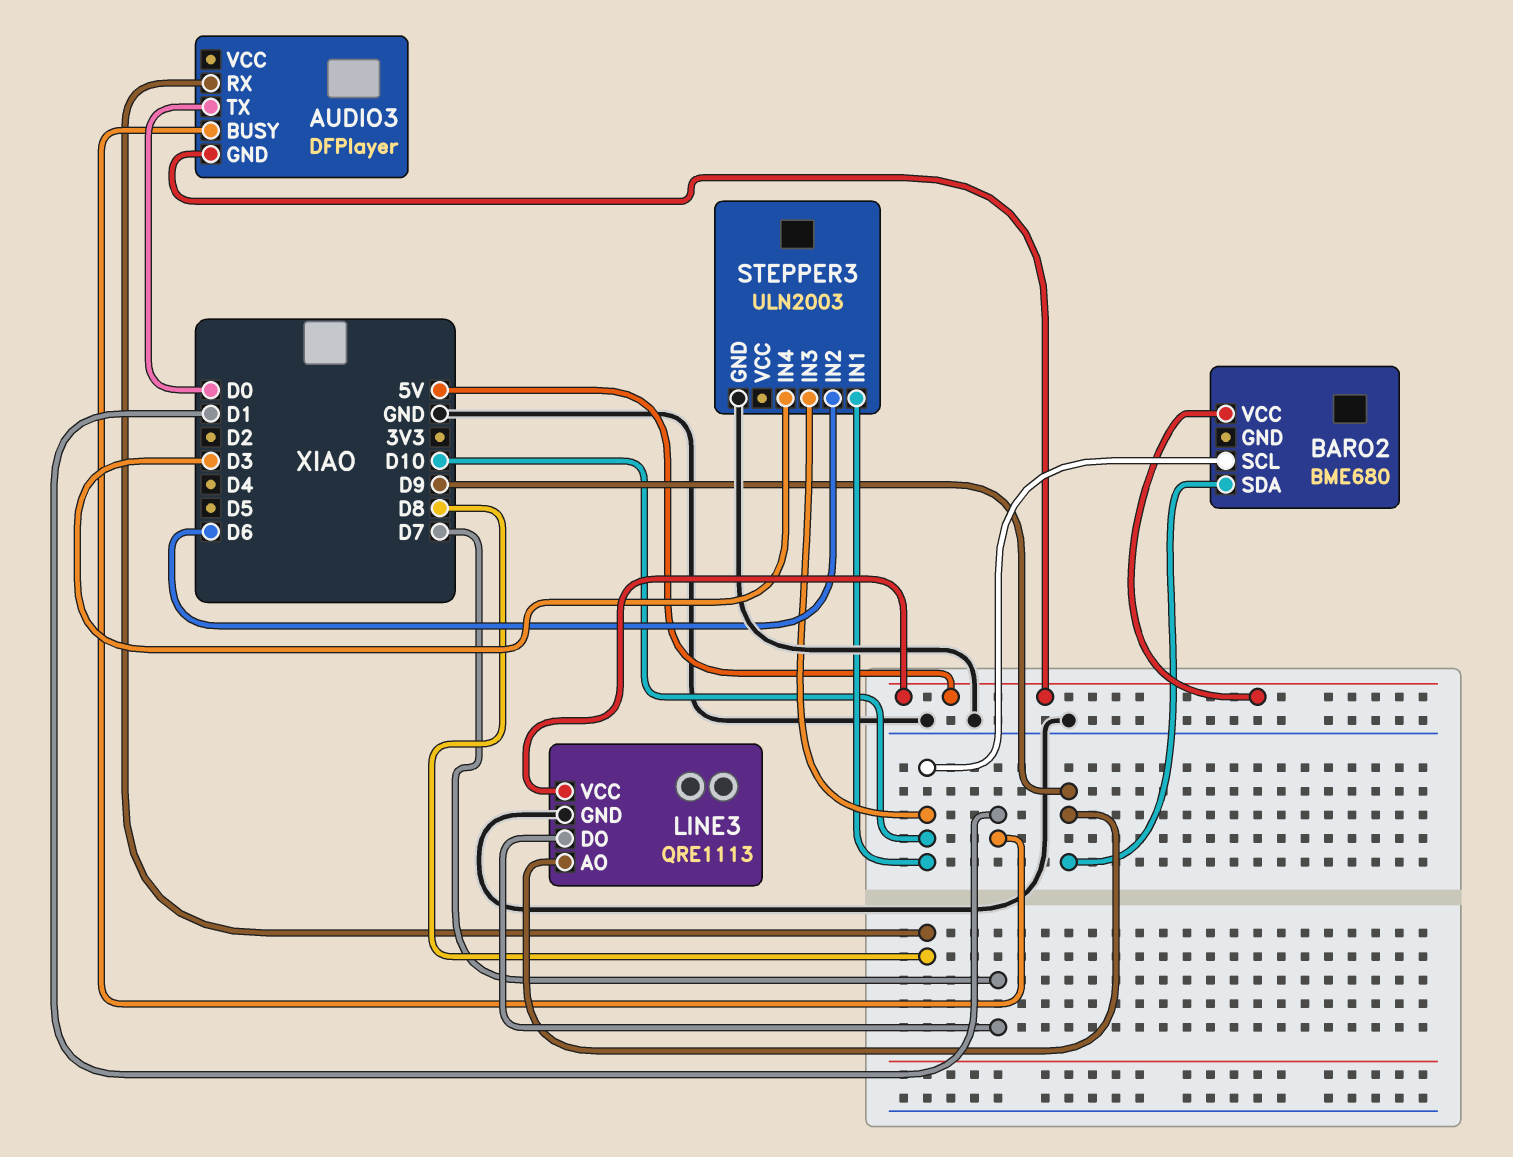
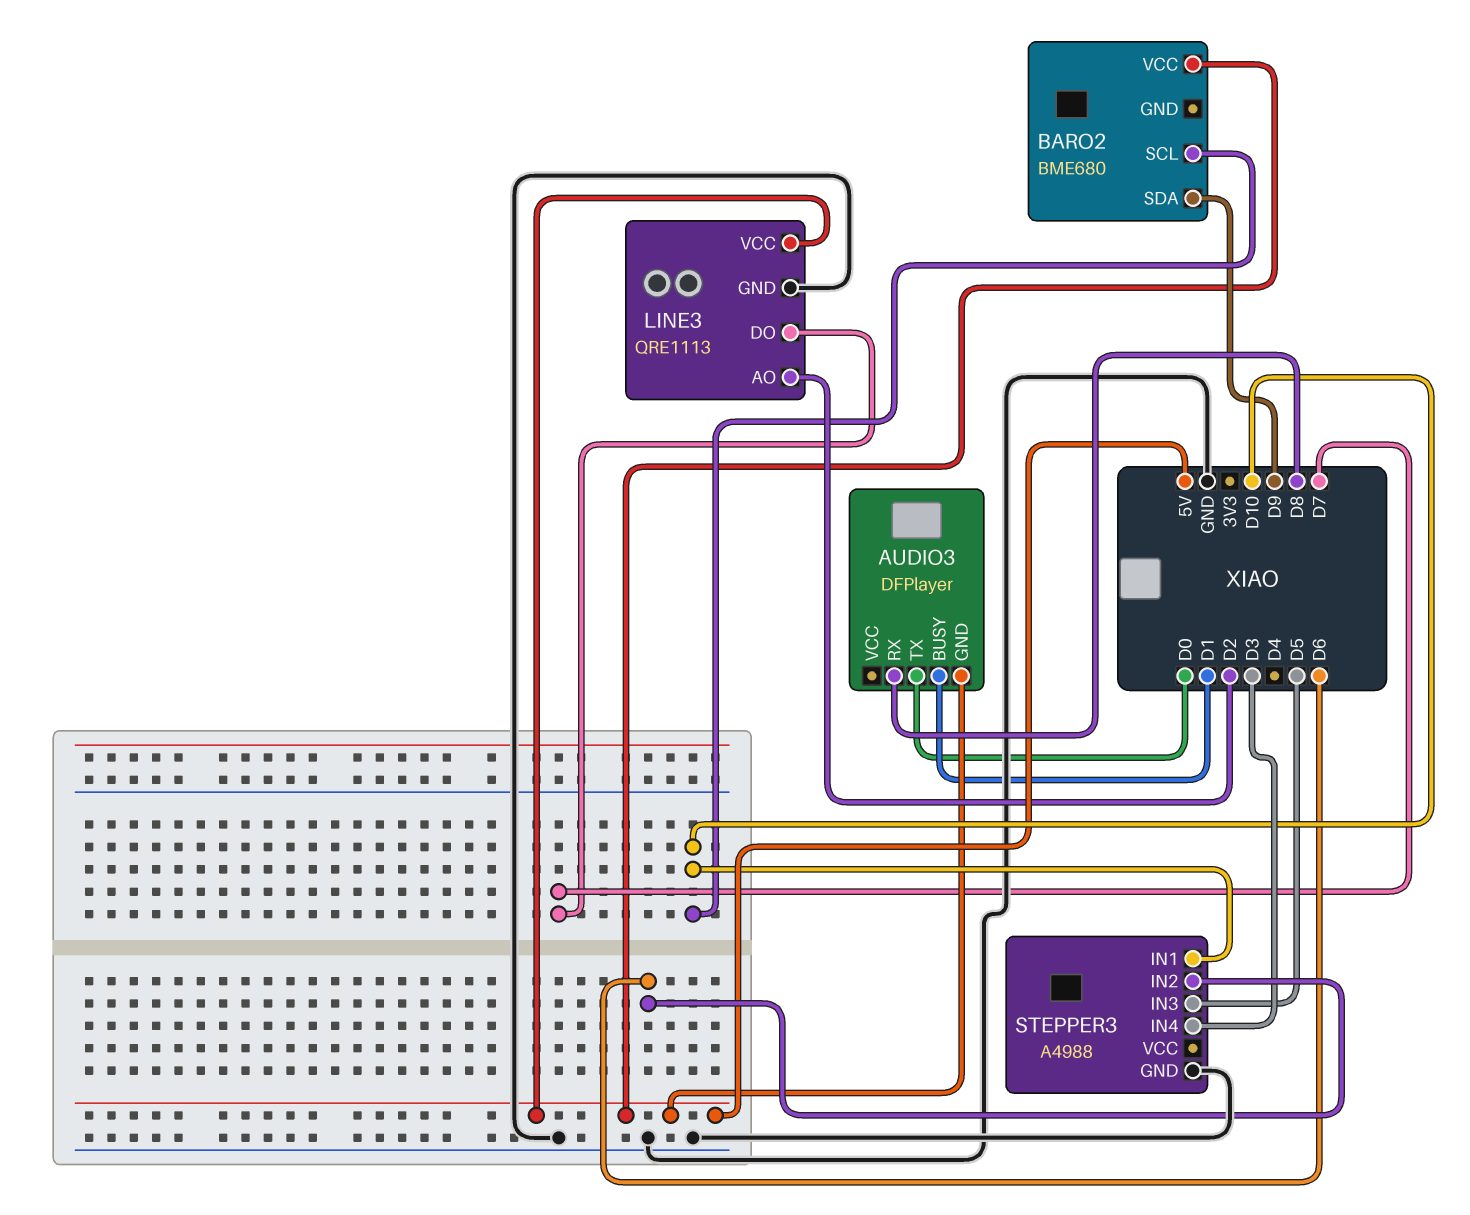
LINE3 pin AO: D9 -> D2
STEPPER3: ULN2003 -> A4988
STEPPER3 pin IN3: D10 -> D5

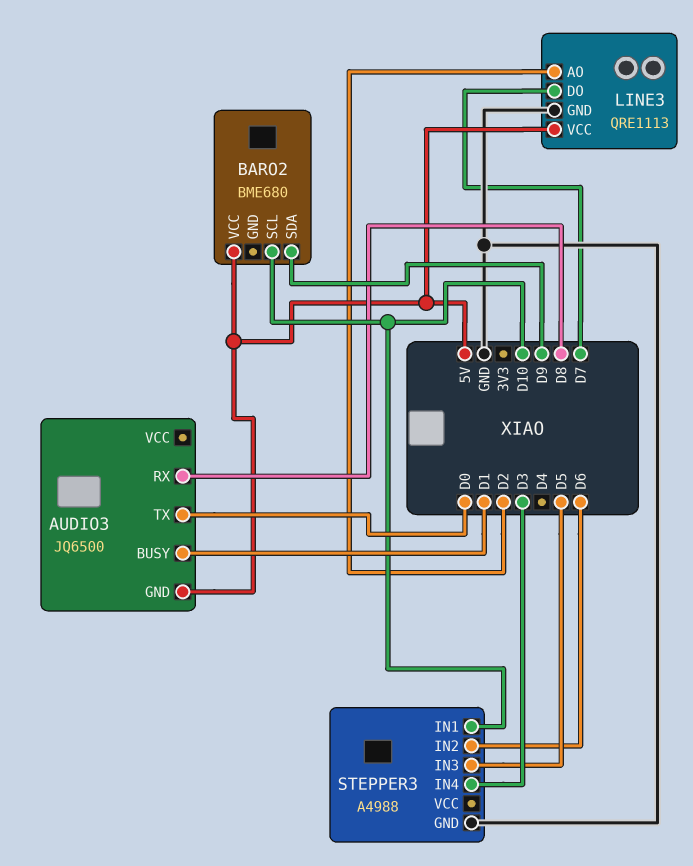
AUDIO3: DFPlayer -> JQ6500

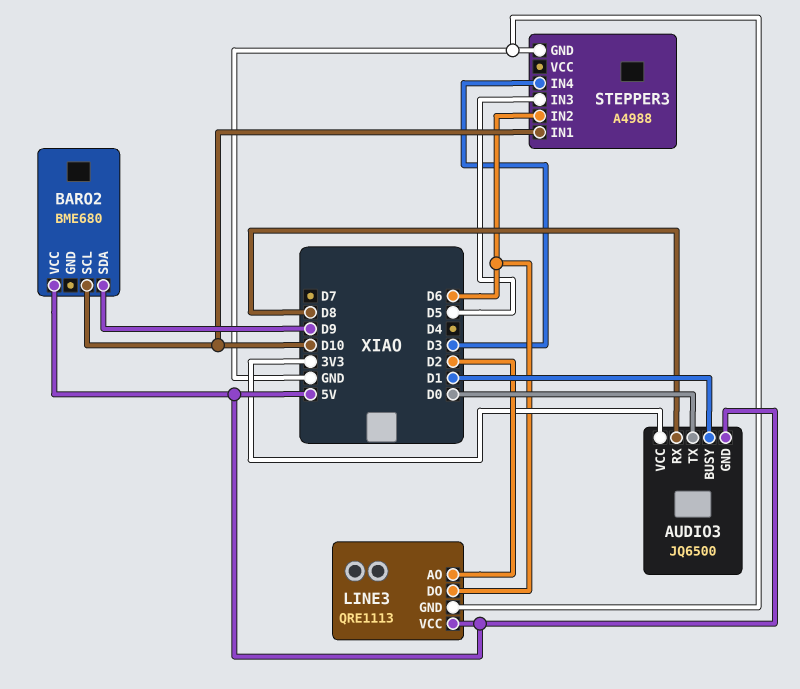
AUDIO3 pin VCC: none -> 3V3
LINE3 pin DO: D7 -> D6

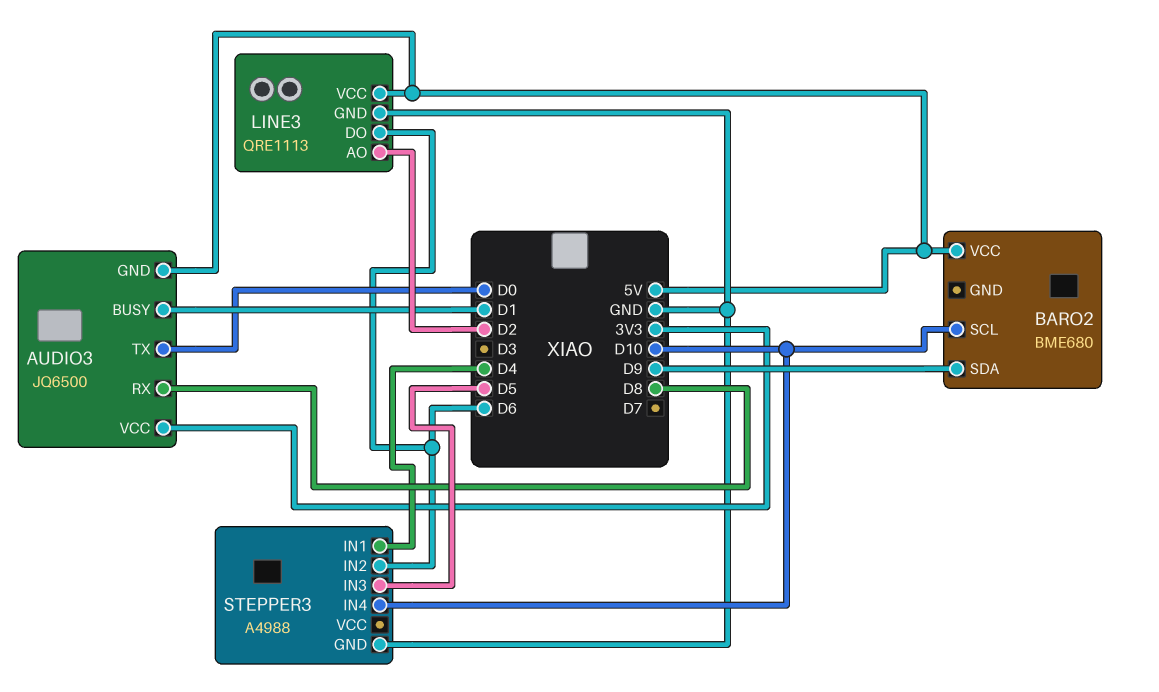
STEPPER3 pin IN1: D10 -> D4
STEPPER3 pin IN4: D3 -> D10

